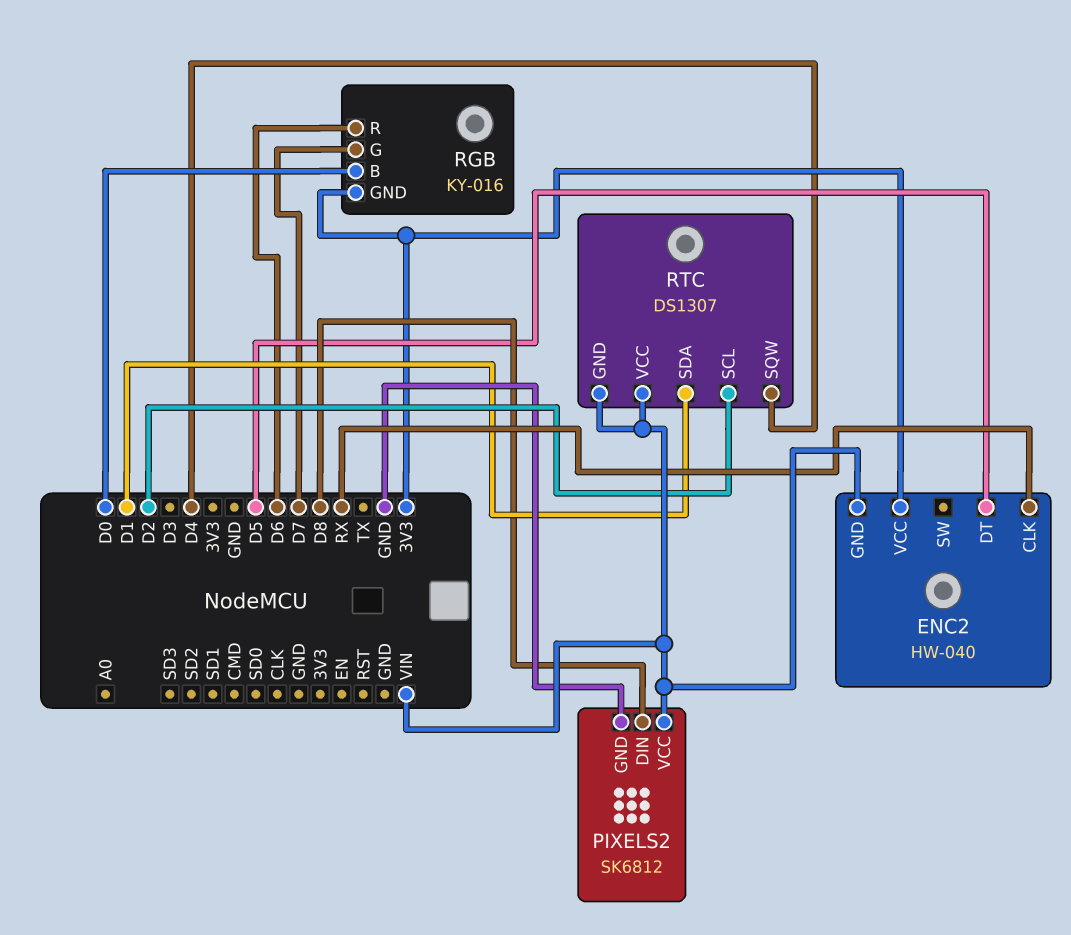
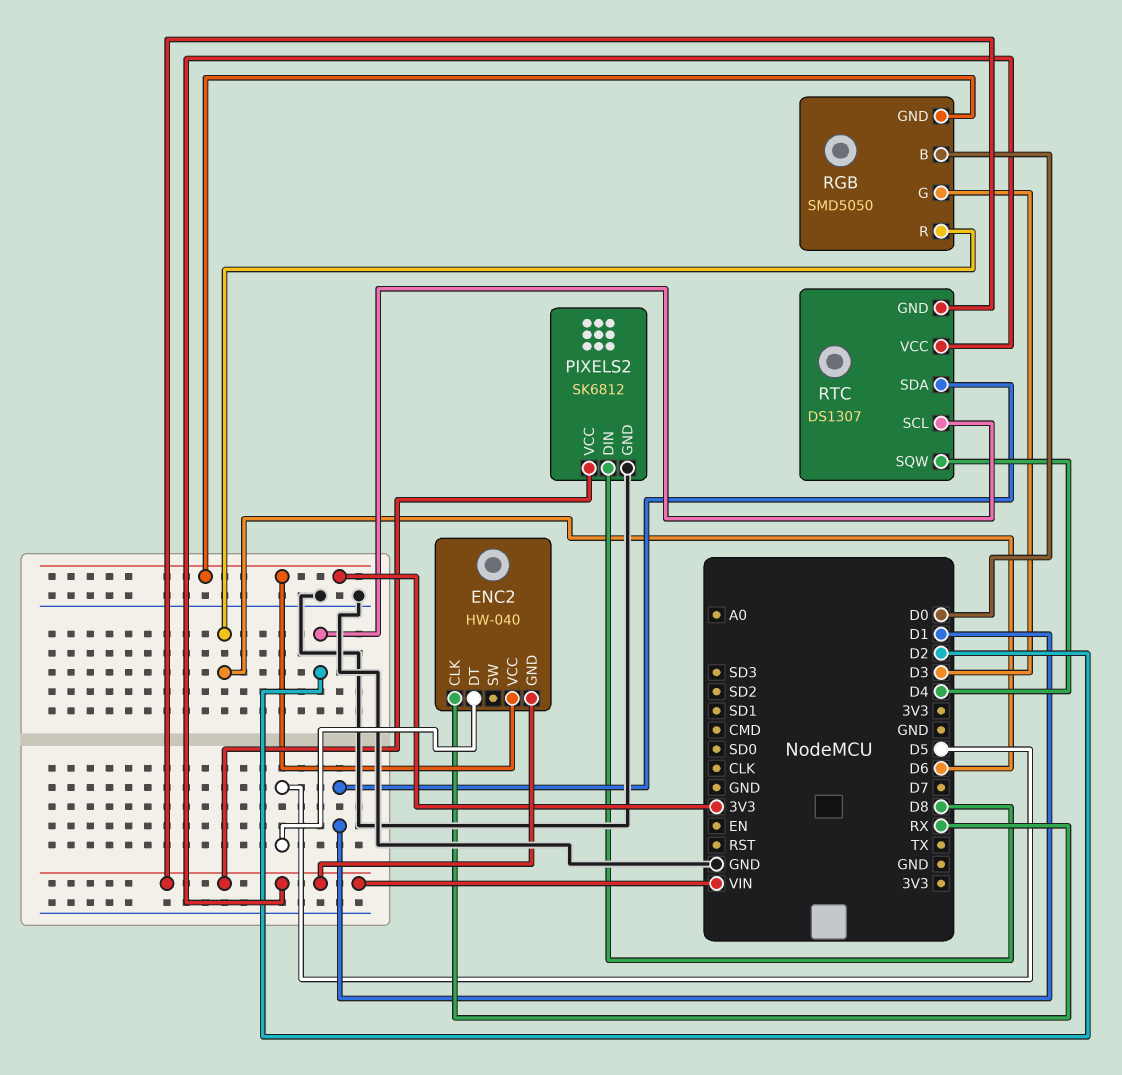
RGB: KY-016 -> SMD5050
RGB pin G: D7 -> D3

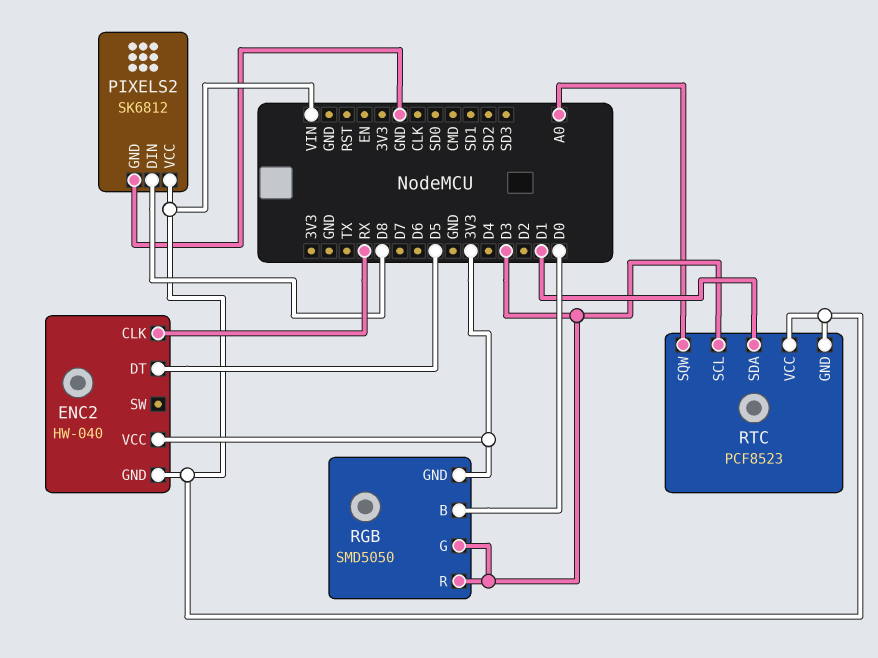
RGB pin R: D6 -> D3
RTC: DS1307 -> PCF8523
RTC pin SCL: D2 -> D3
RTC pin SQW: D4 -> A0

